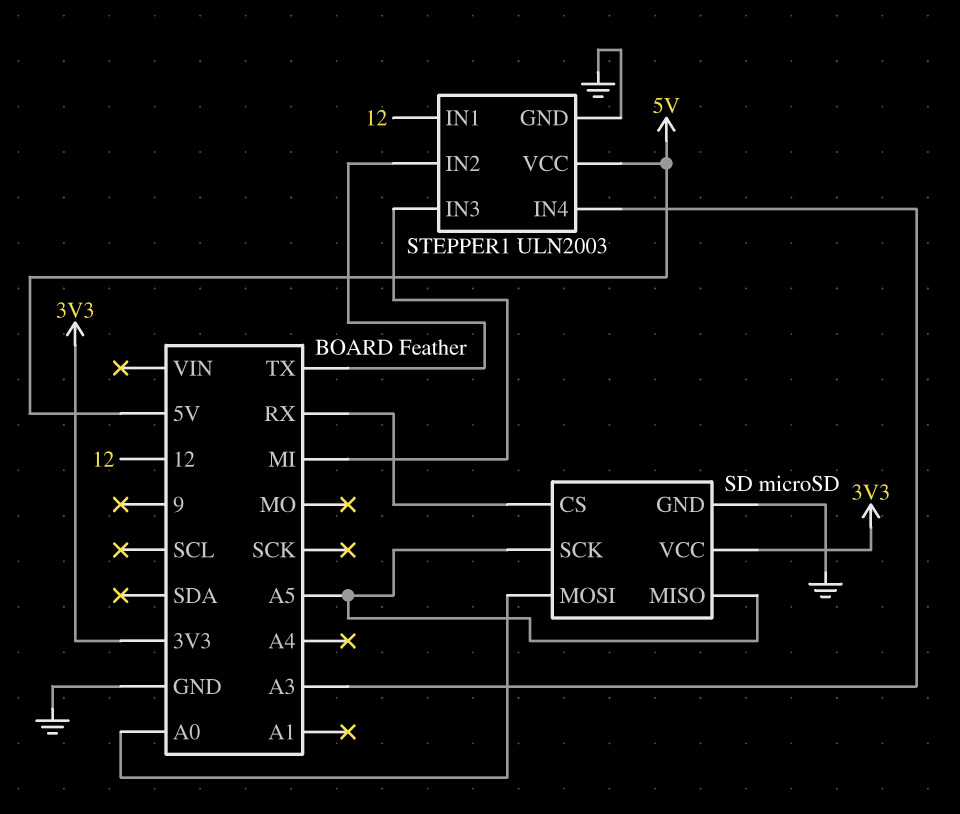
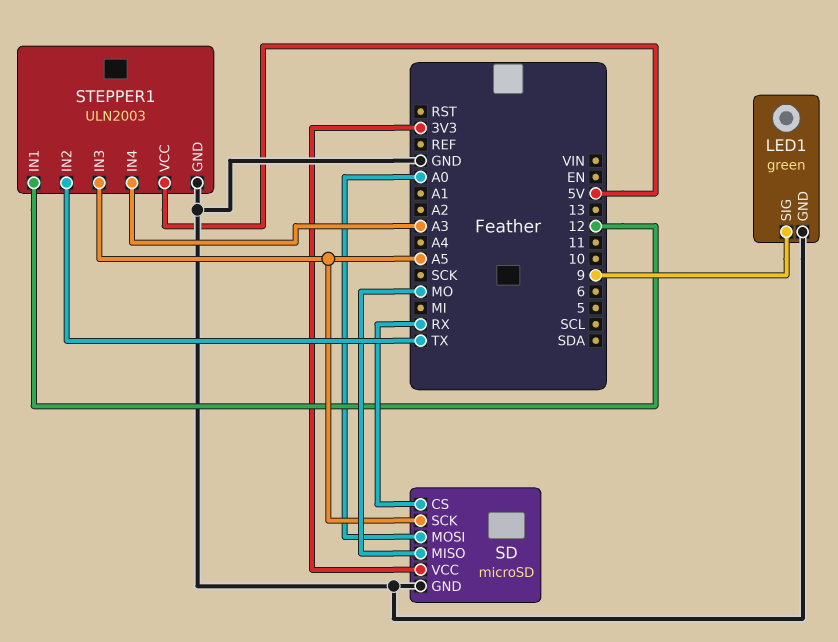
LED1: none -> green
LED1 pin GND: none -> GND
LED1 pin SIG: none -> 9
SD pin MISO: A5 -> MO
STEPPER1 pin IN3: MI -> A5

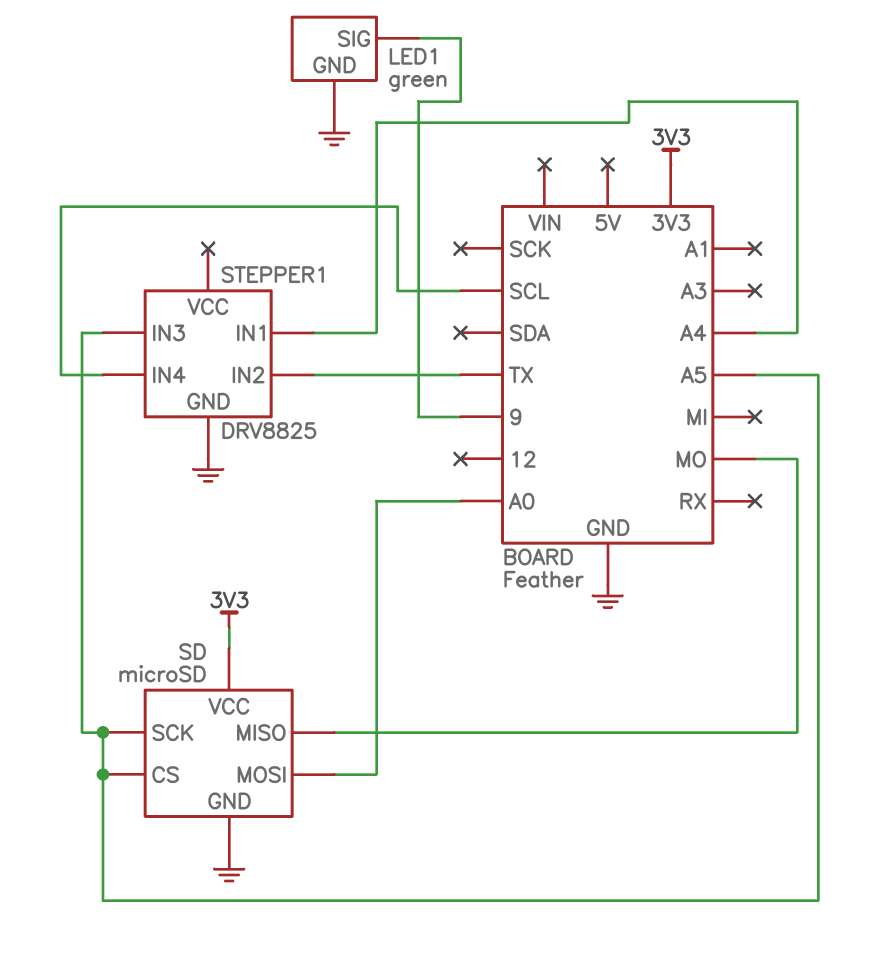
SD pin CS: RX -> A5
STEPPER1: ULN2003 -> DRV8825
STEPPER1 pin IN1: 12 -> A4
STEPPER1 pin IN4: A3 -> SCL
STEPPER1 pin VCC: 5V -> none

